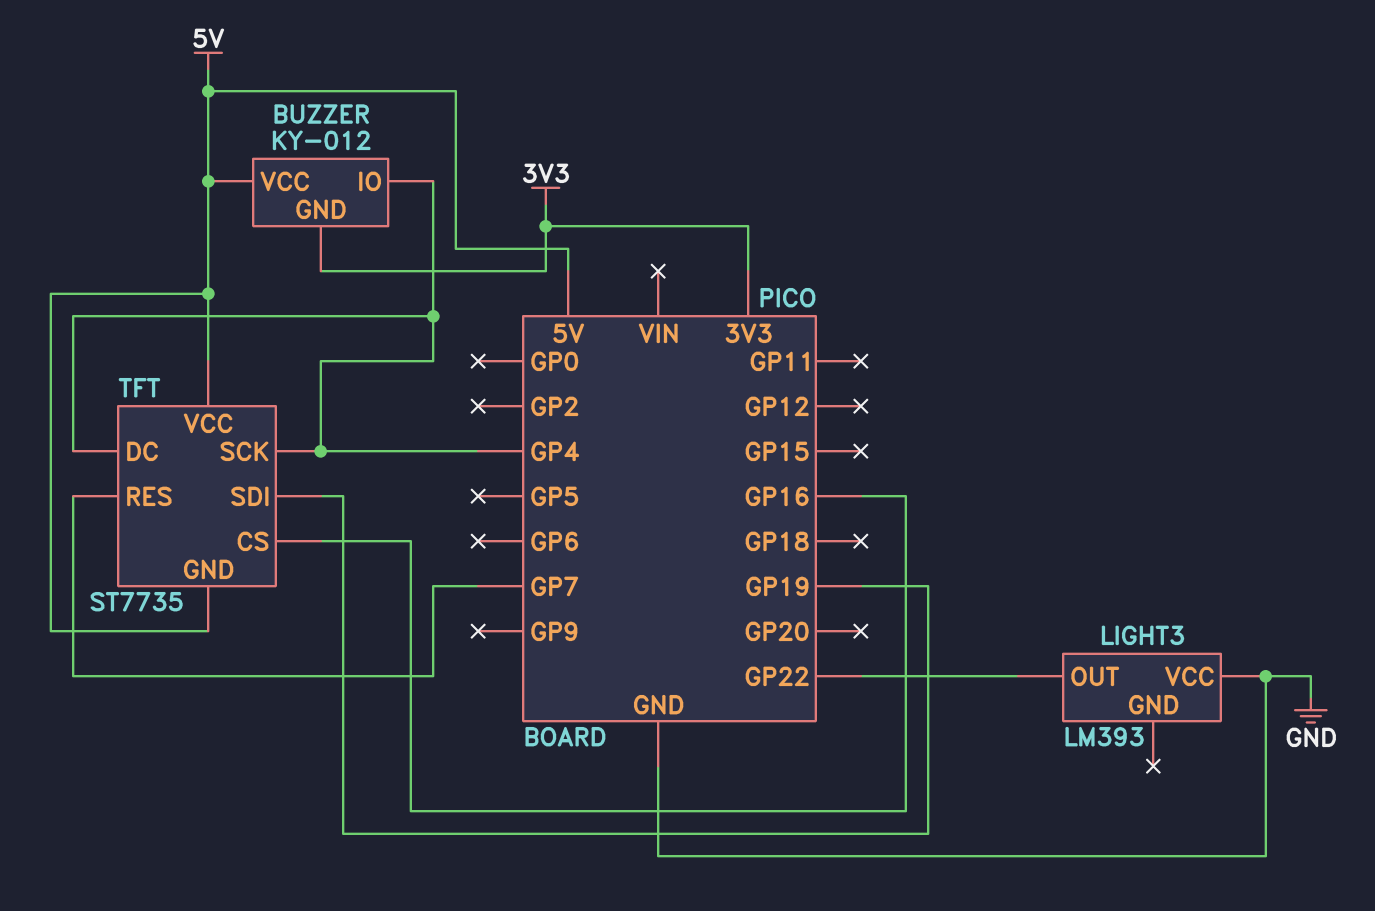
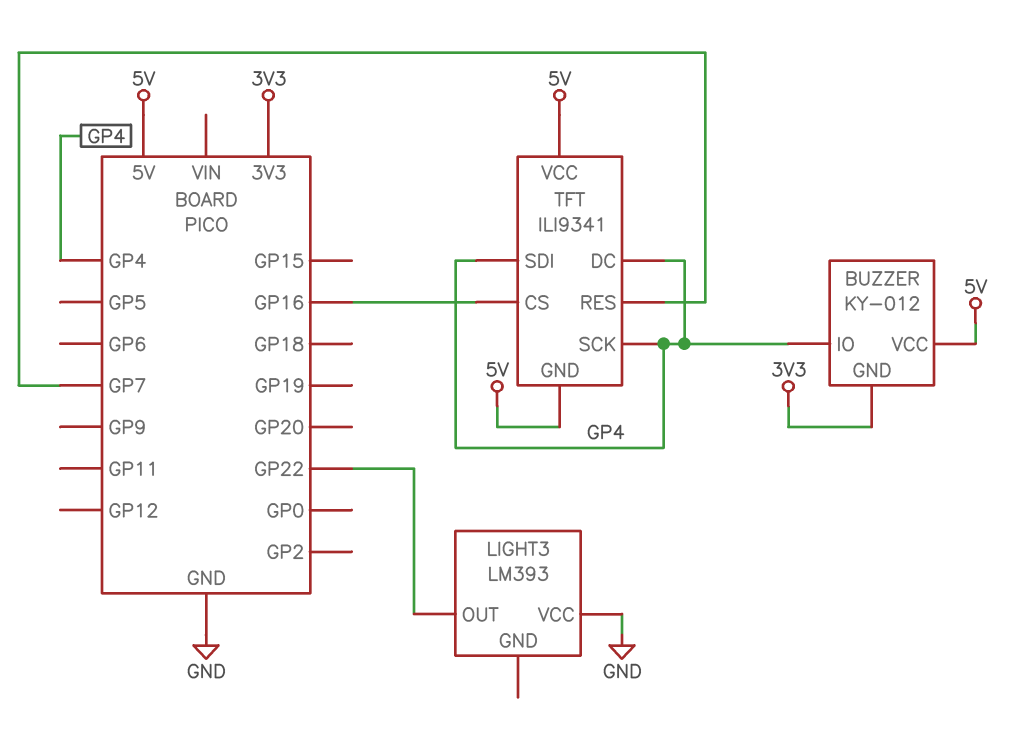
TFT: ST7735 -> ILI9341
TFT pin SDI: GP19 -> GP4

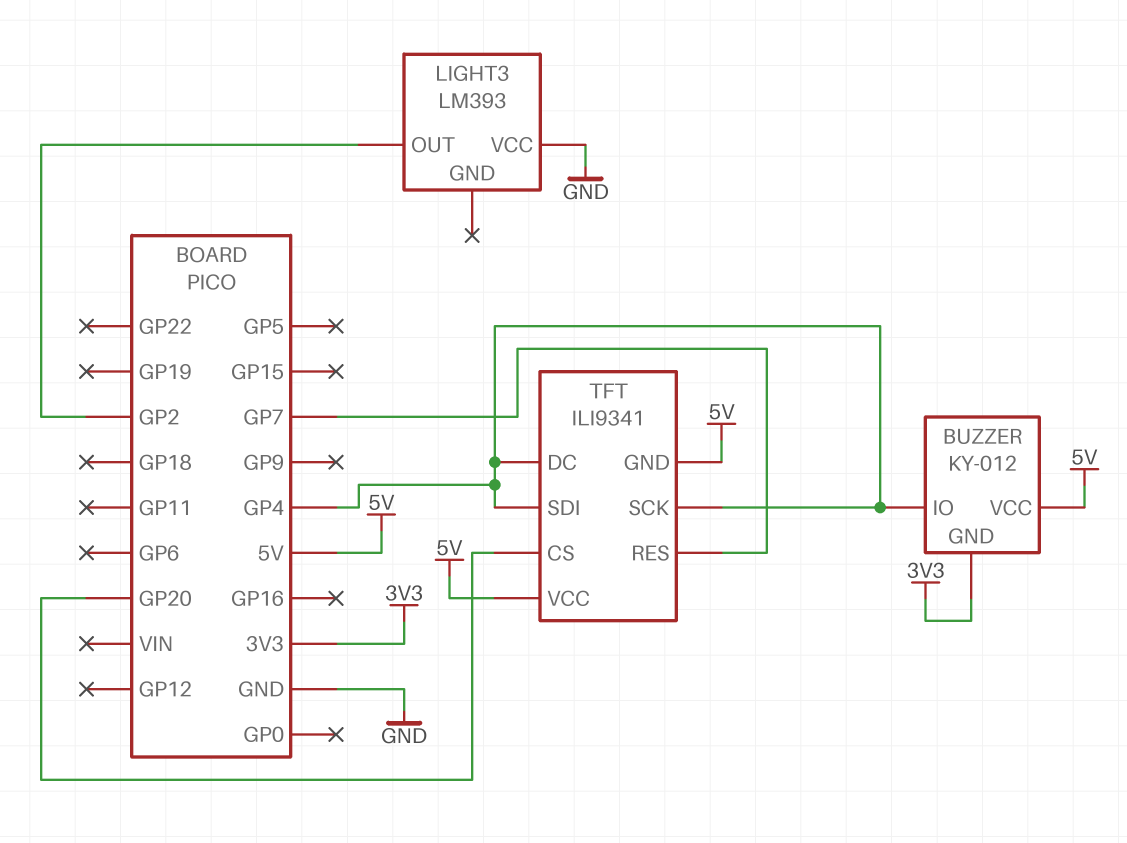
LIGHT3 pin OUT: GP22 -> GP2
TFT pin CS: GP16 -> GP20

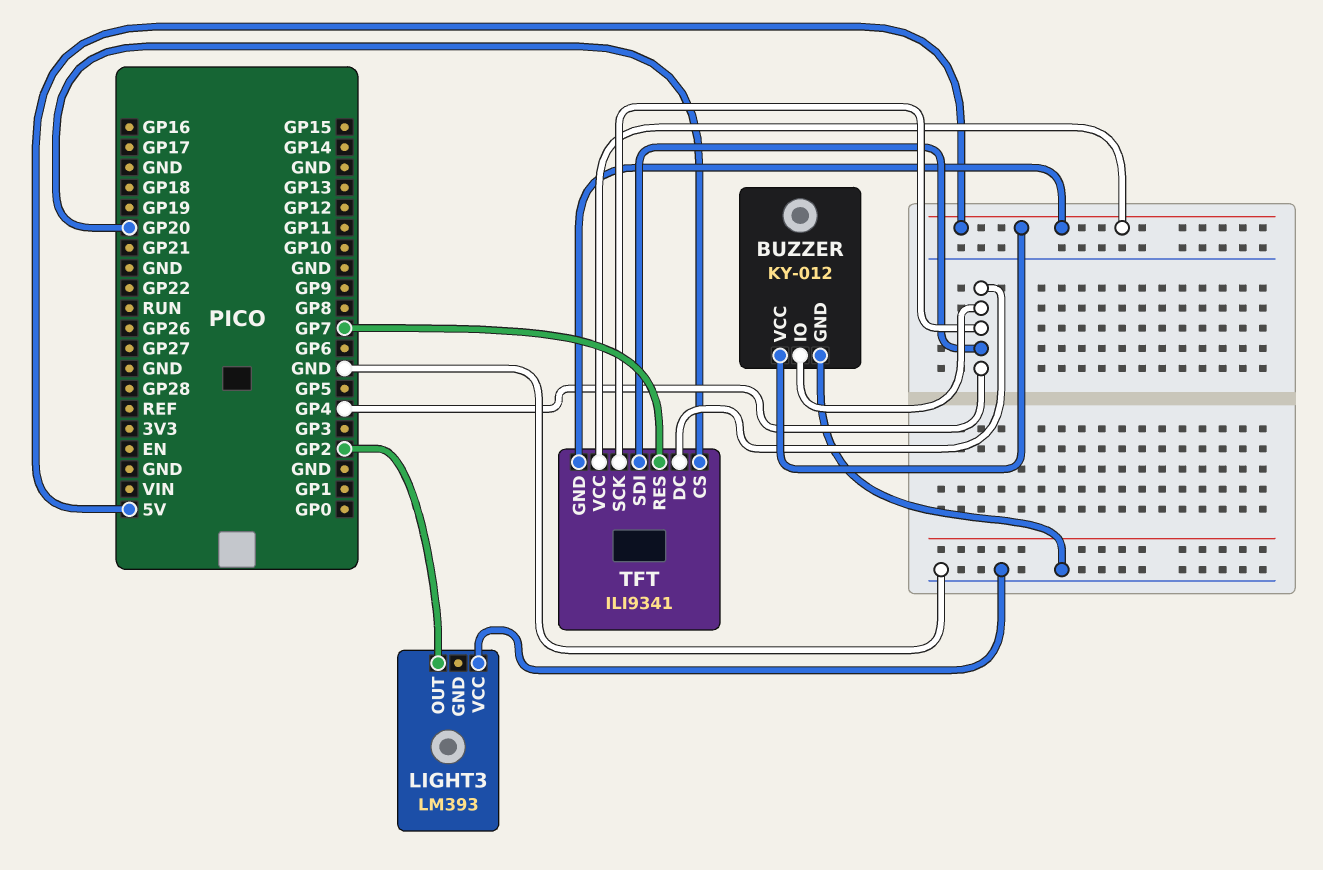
BUZZER pin GND: 3V3 -> GND

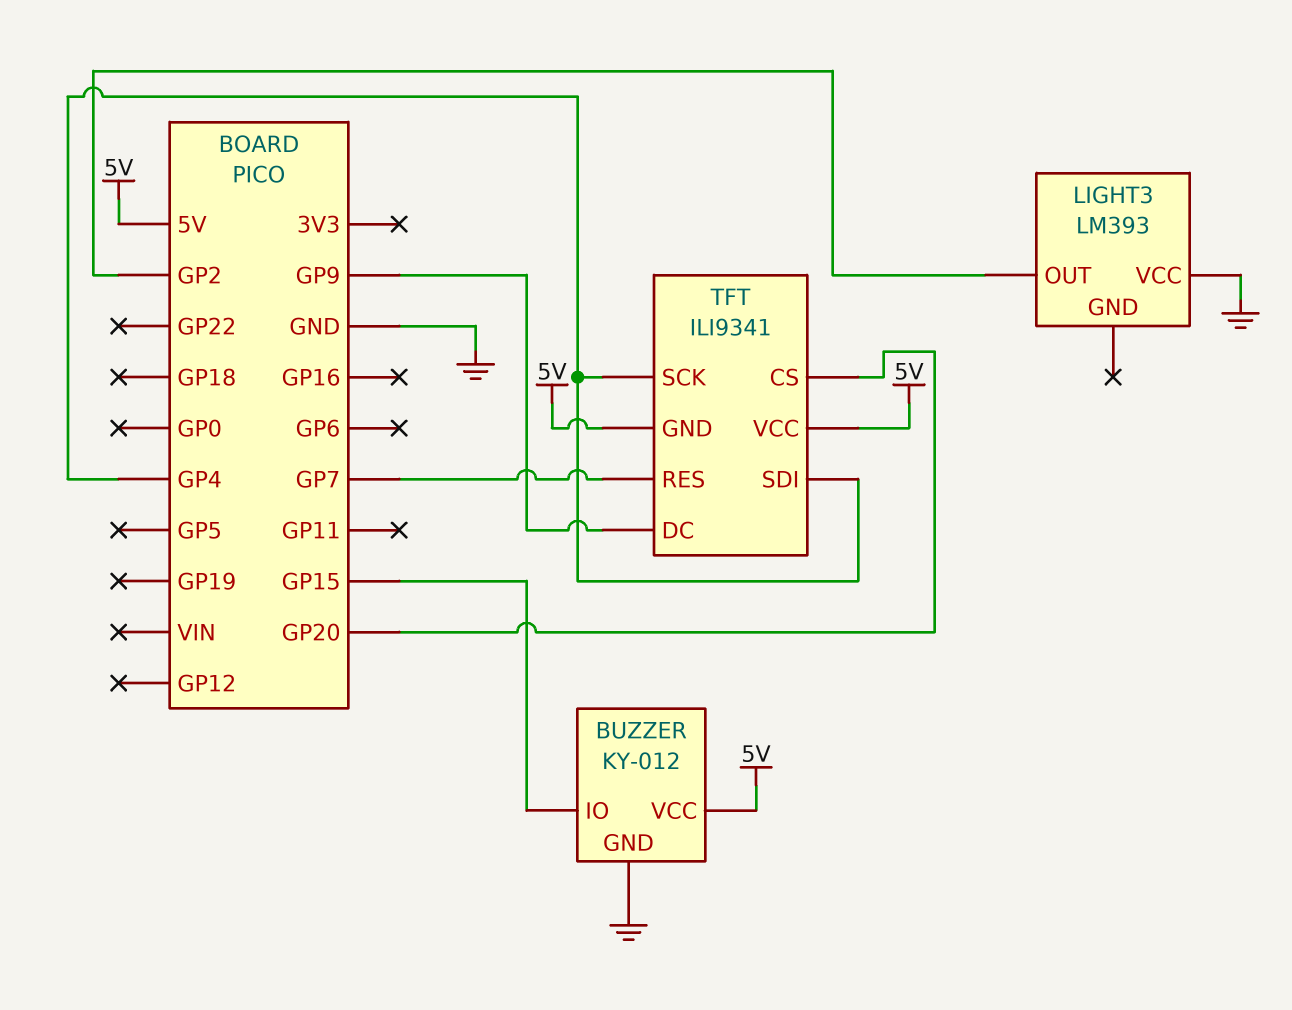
BUZZER pin IO: GP4 -> GP15
TFT pin DC: GP4 -> GP9

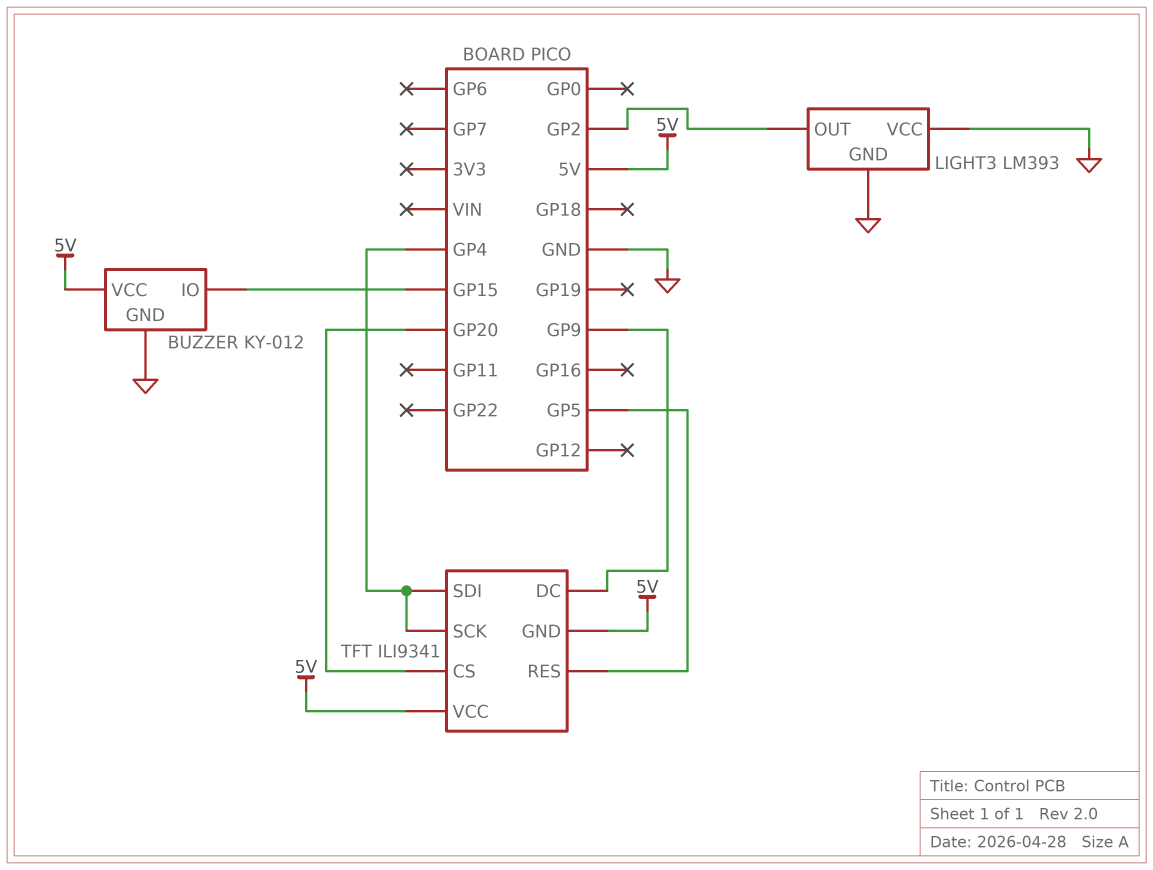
LIGHT3 pin GND: none -> GND
TFT pin RES: GP7 -> GP5

